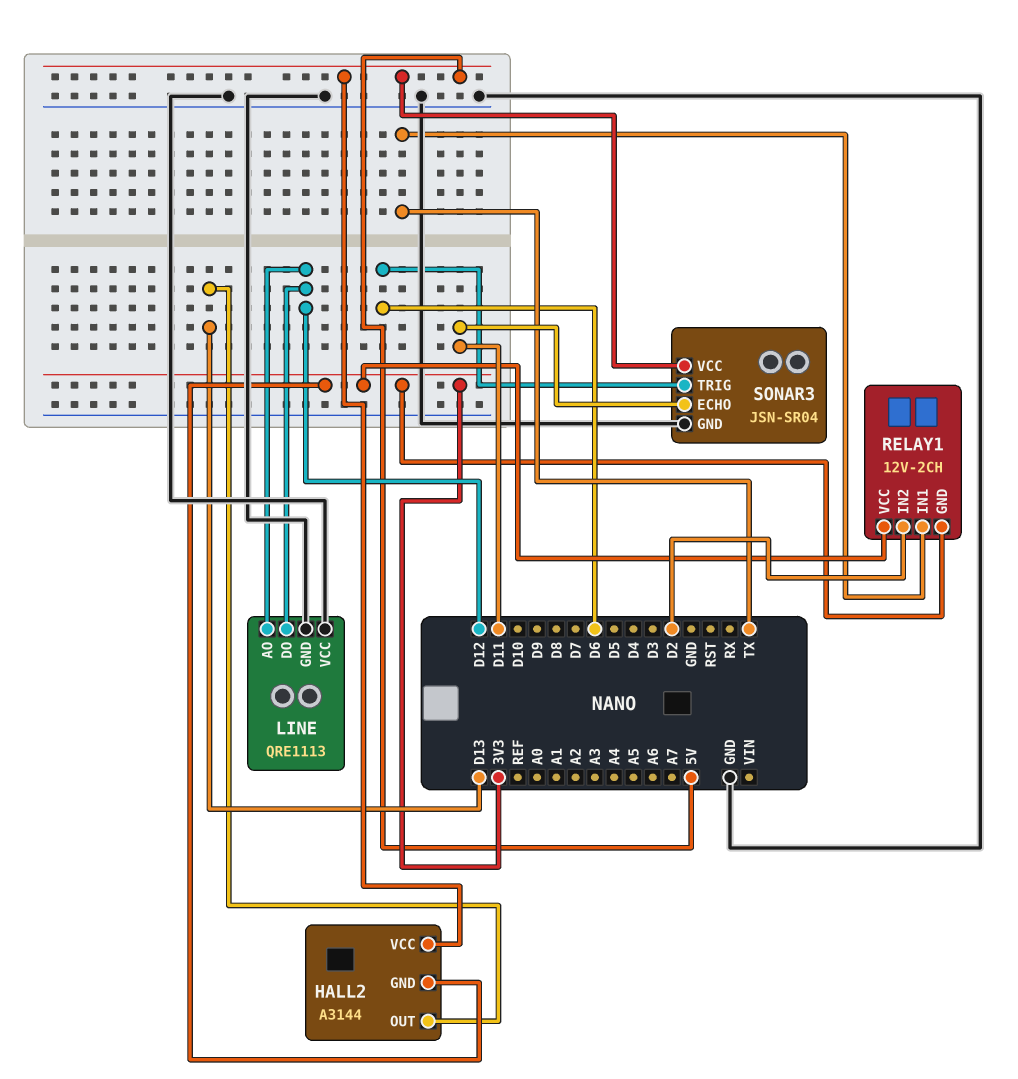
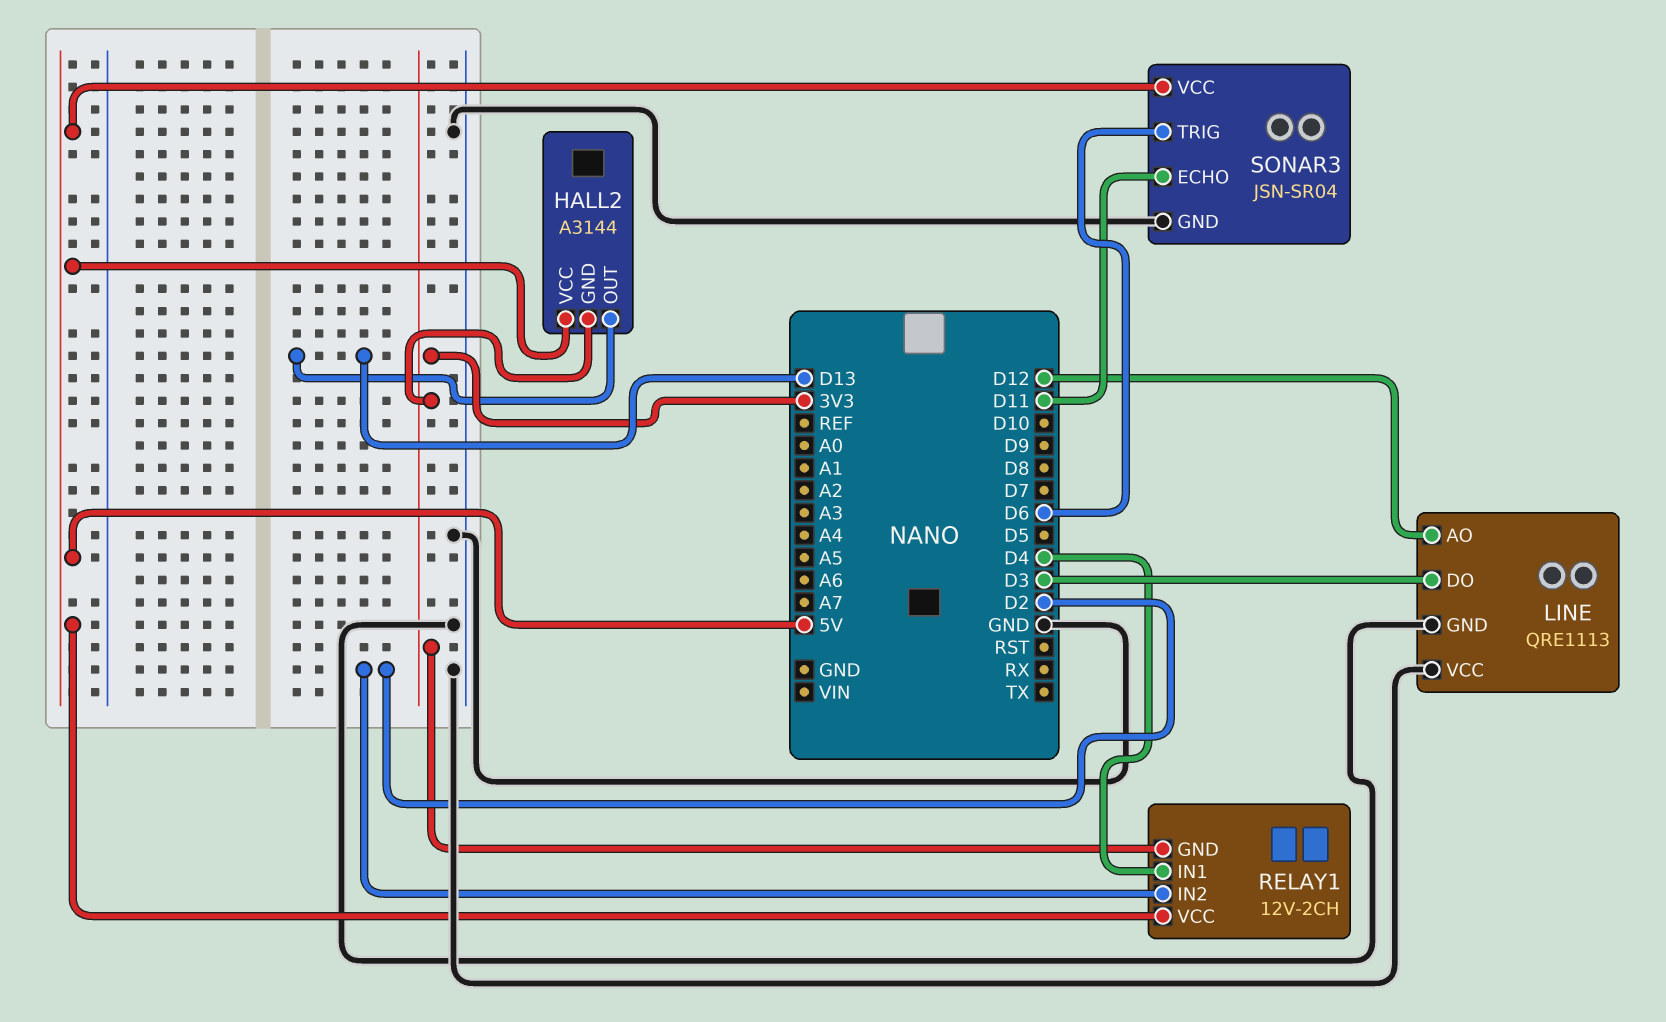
LINE pin DO: D12 -> D3
RELAY1 pin IN1: TX -> D4
RELAY1 pin VCC: 3V3 -> 5V

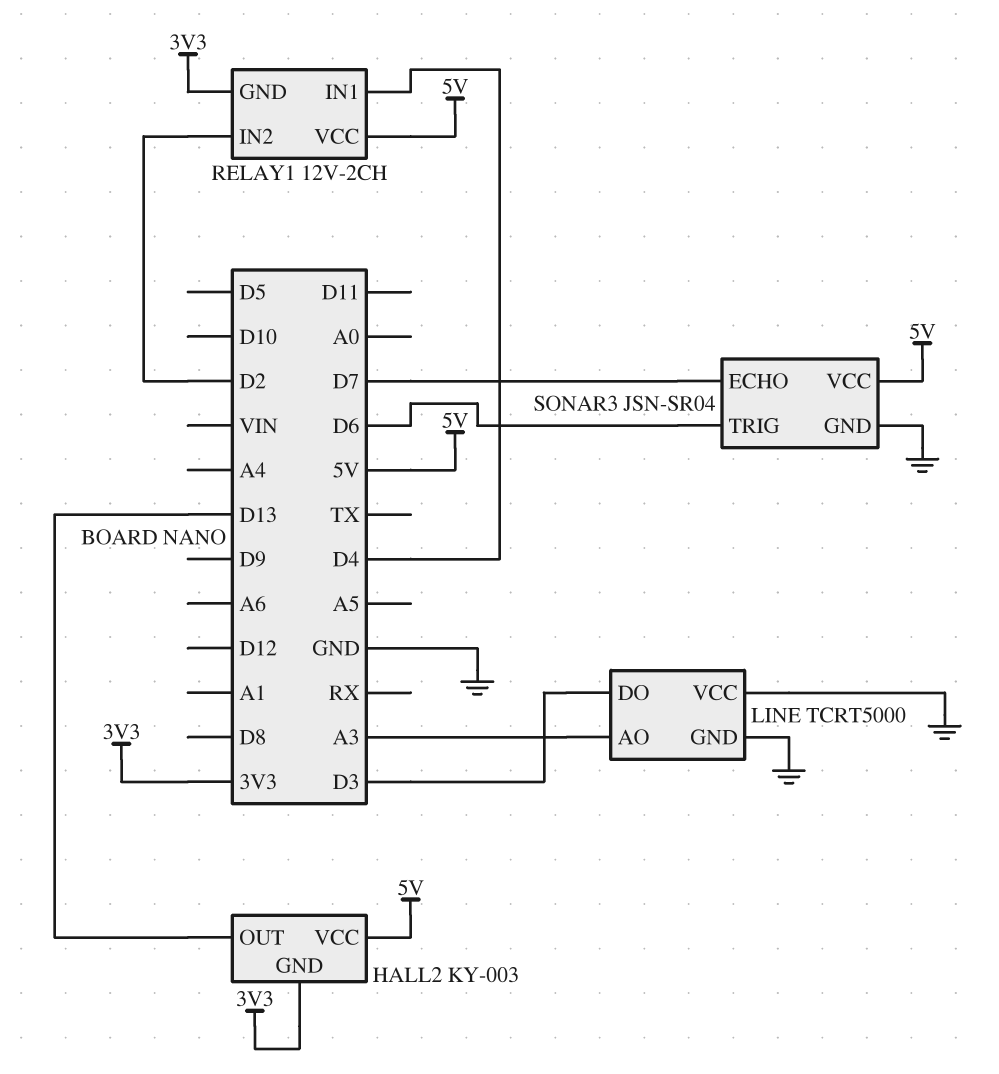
HALL2: A3144 -> KY-003
LINE: QRE1113 -> TCRT5000
LINE pin AO: D12 -> A3
SONAR3 pin ECHO: D11 -> D7

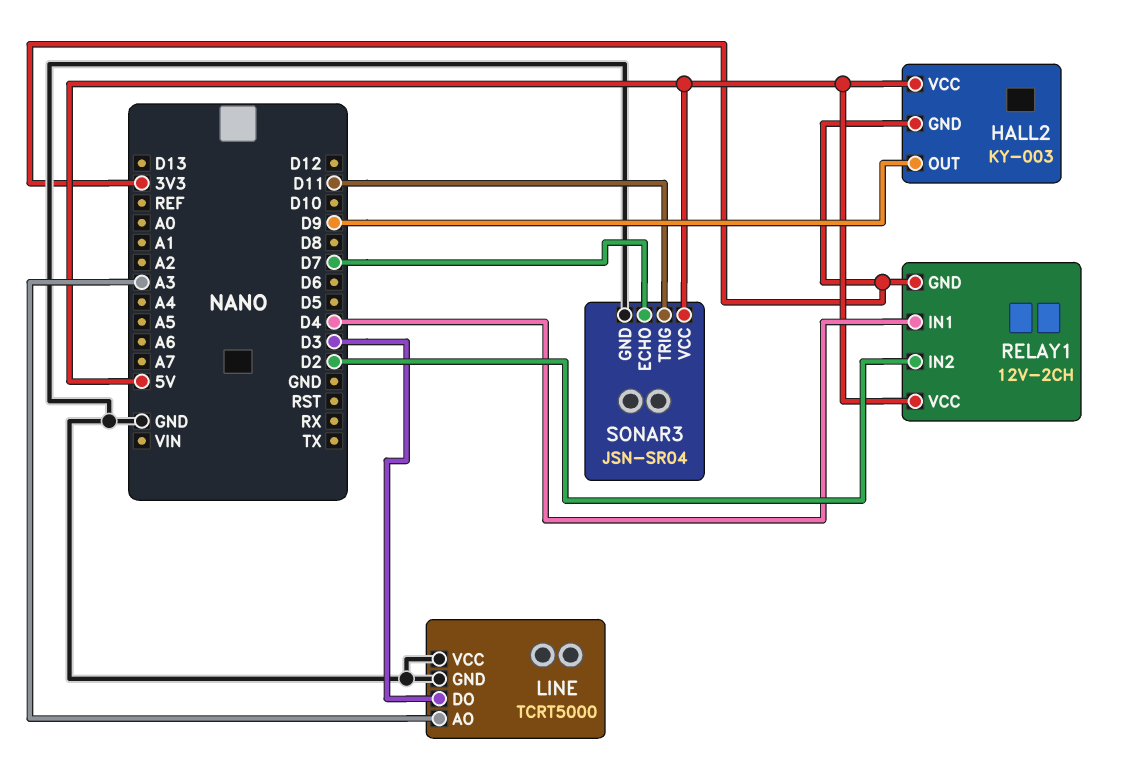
HALL2 pin OUT: D13 -> D9
SONAR3 pin TRIG: D6 -> D11

